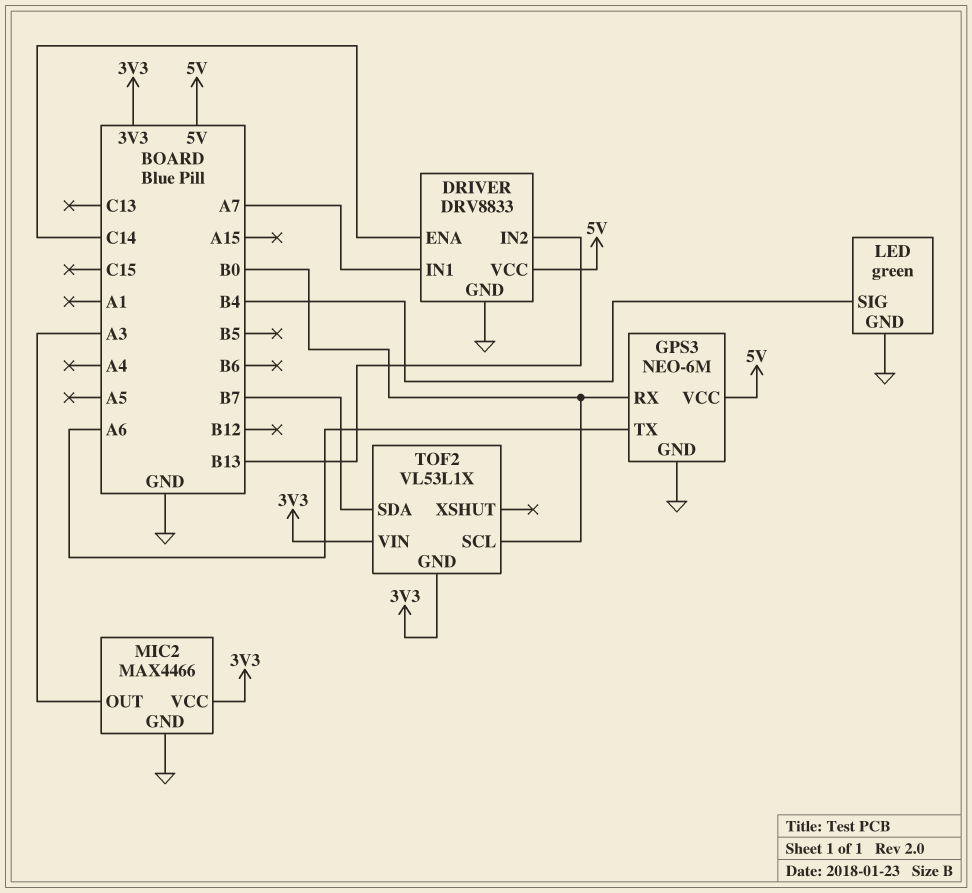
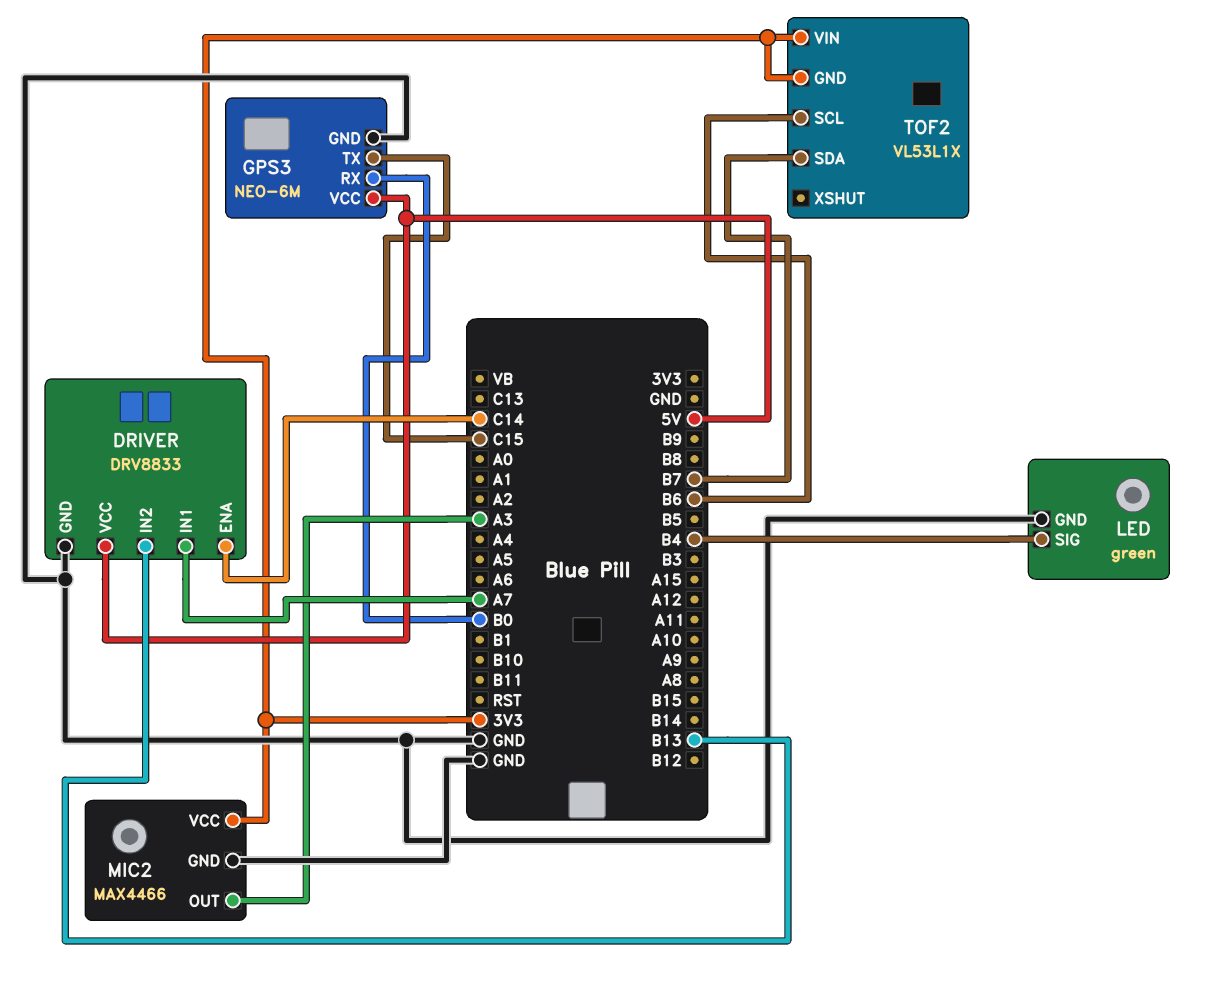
GPS3 pin TX: A6 -> C15
TOF2 pin SCL: B0 -> B6

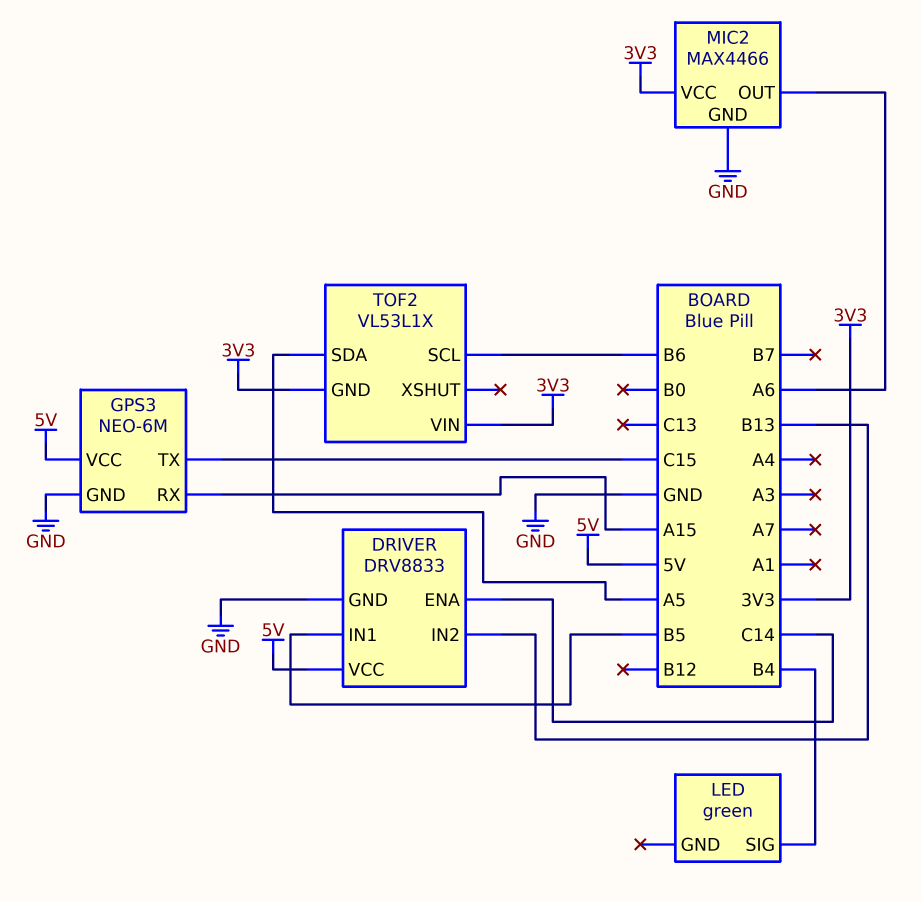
DRIVER pin IN1: A7 -> B5
GPS3 pin RX: B0 -> A15
LED pin GND: GND -> none
MIC2 pin OUT: A3 -> A6
TOF2 pin SDA: B7 -> A5

